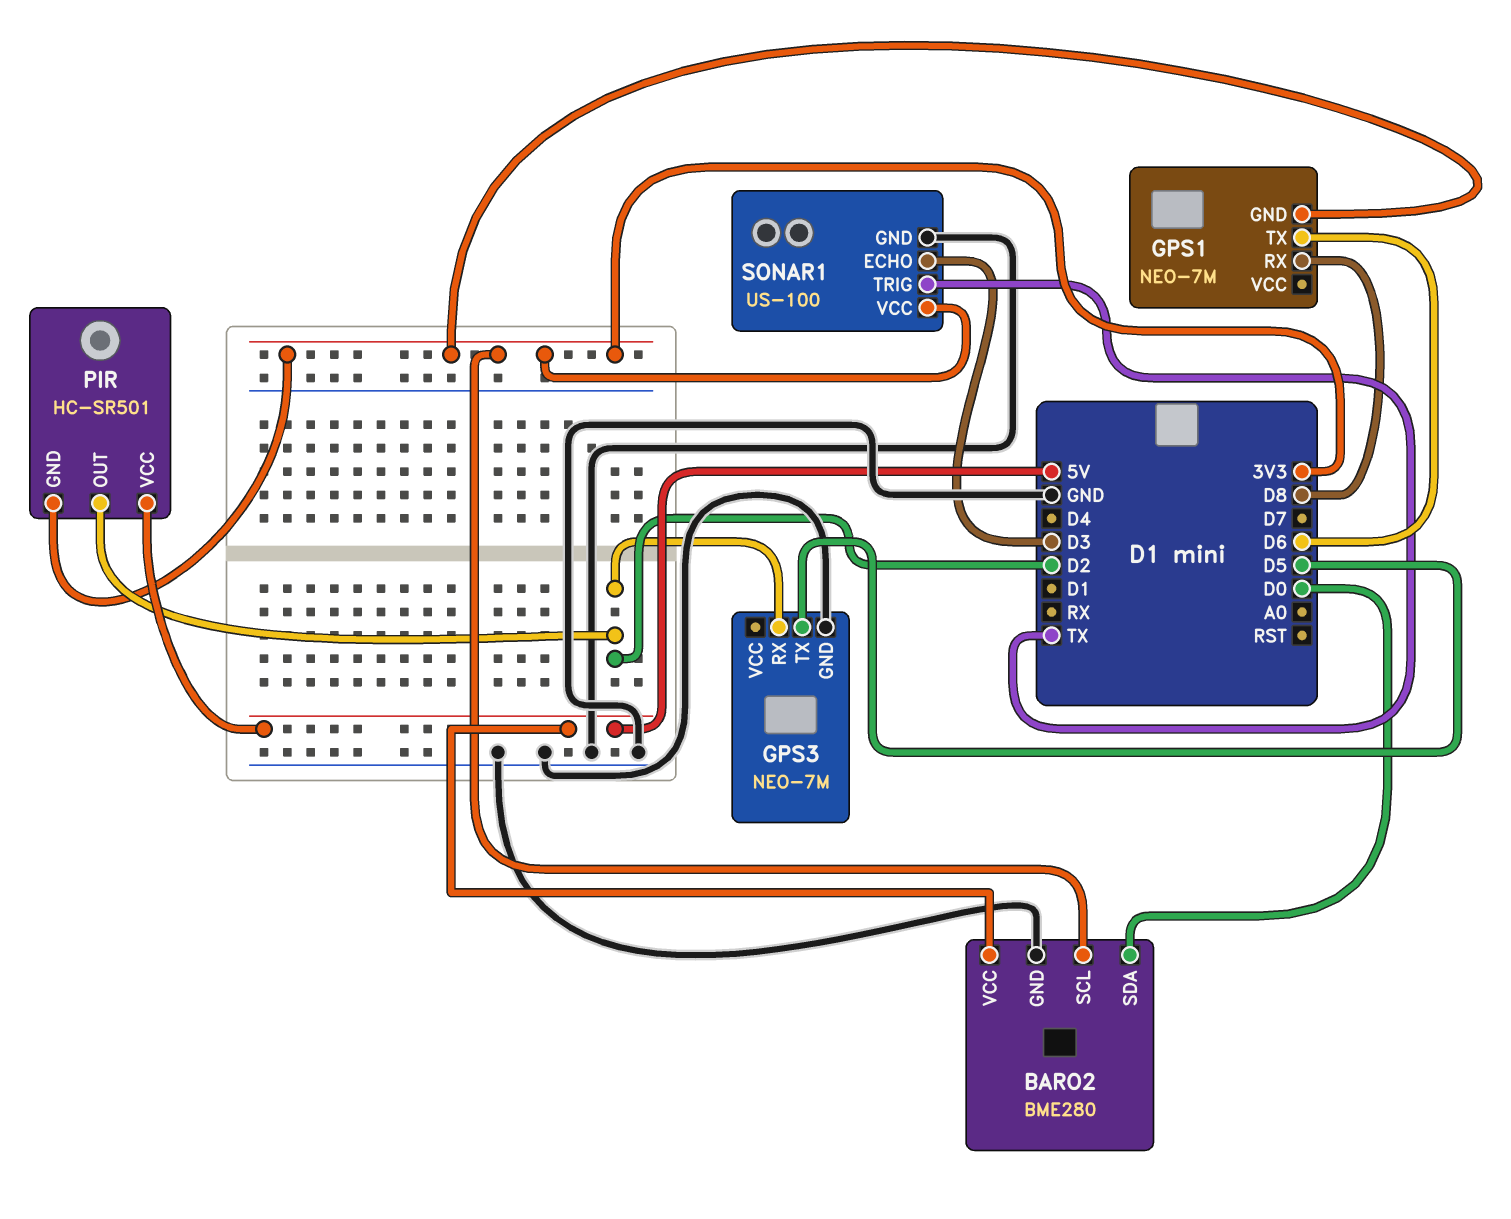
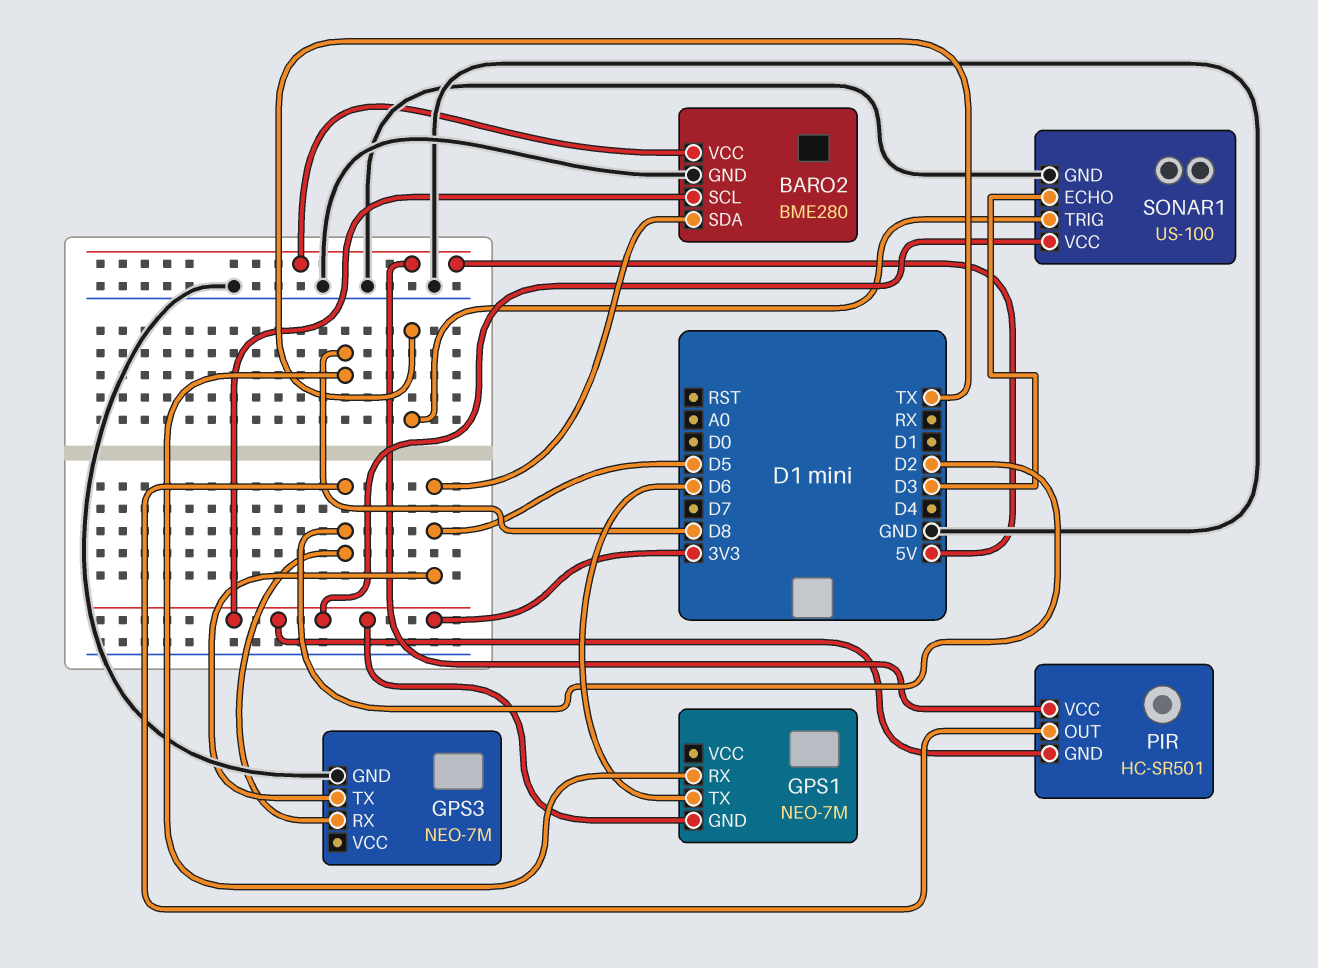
BARO2 pin SDA: D0 -> D5

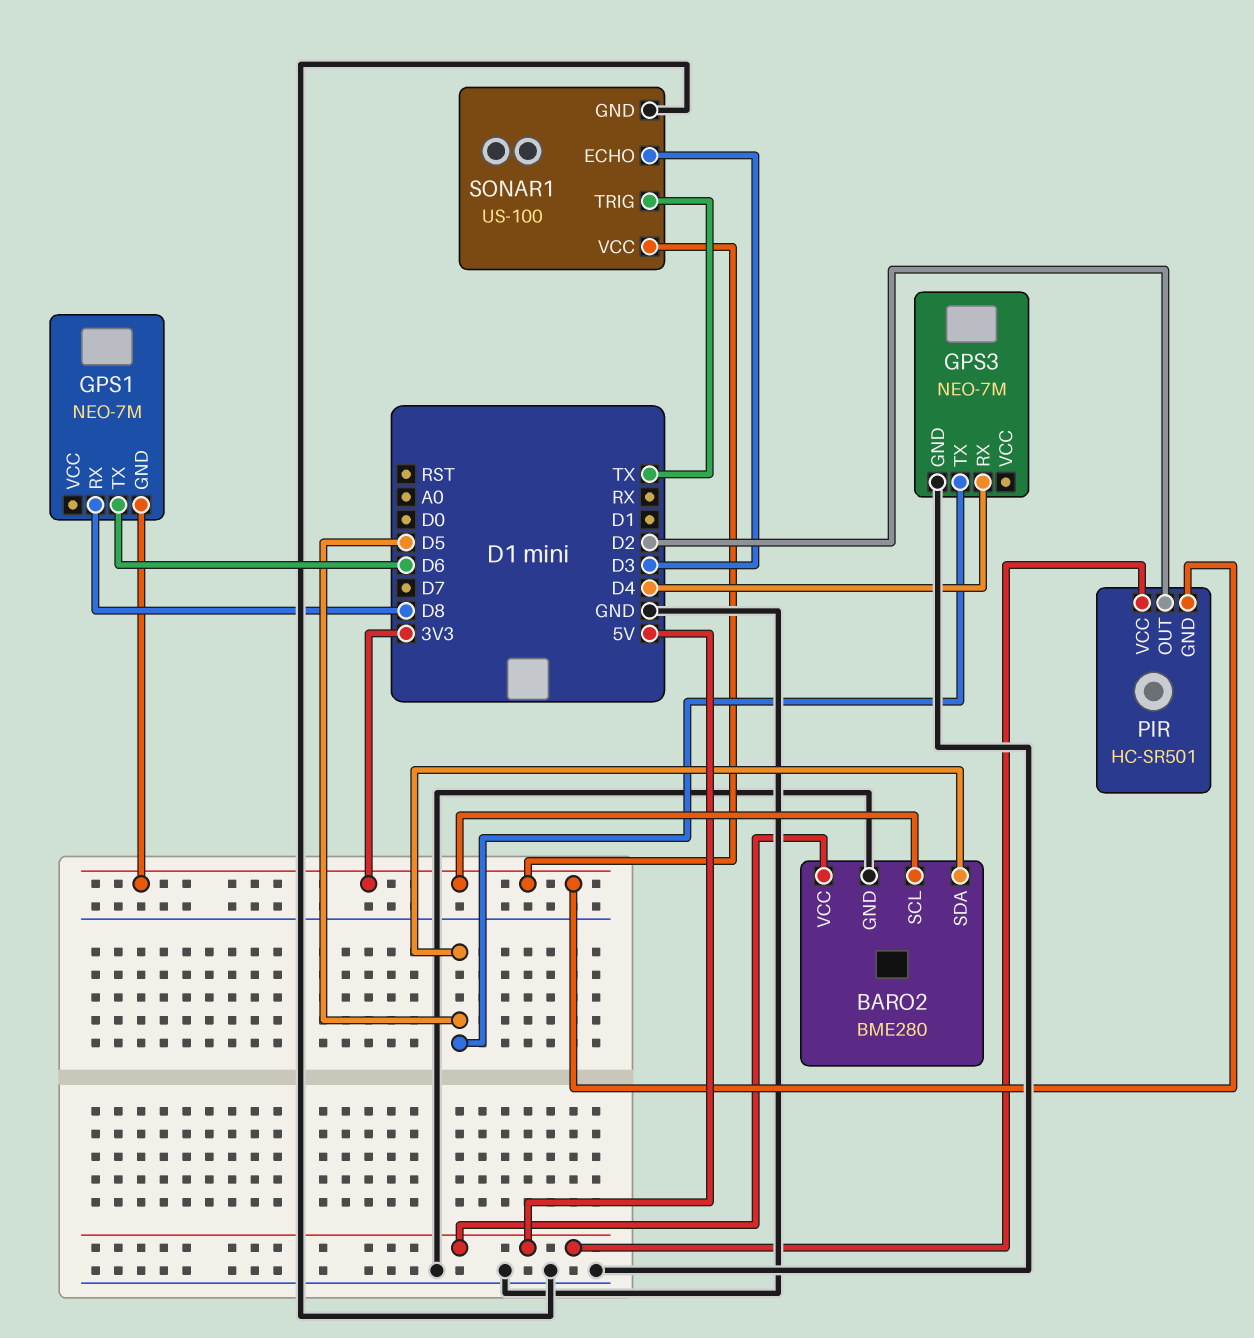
GPS3 pin RX: D2 -> D4

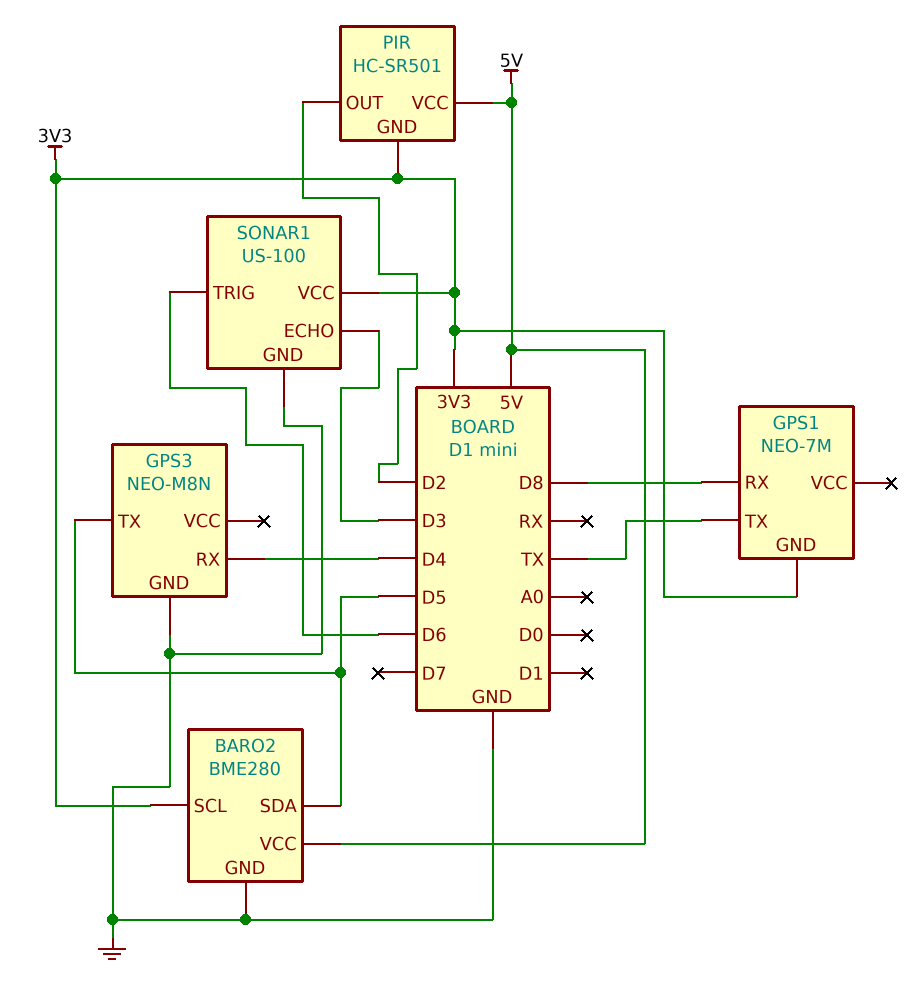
GPS1 pin TX: D6 -> TX
GPS3: NEO-7M -> NEO-M8N
SONAR1 pin TRIG: TX -> D6

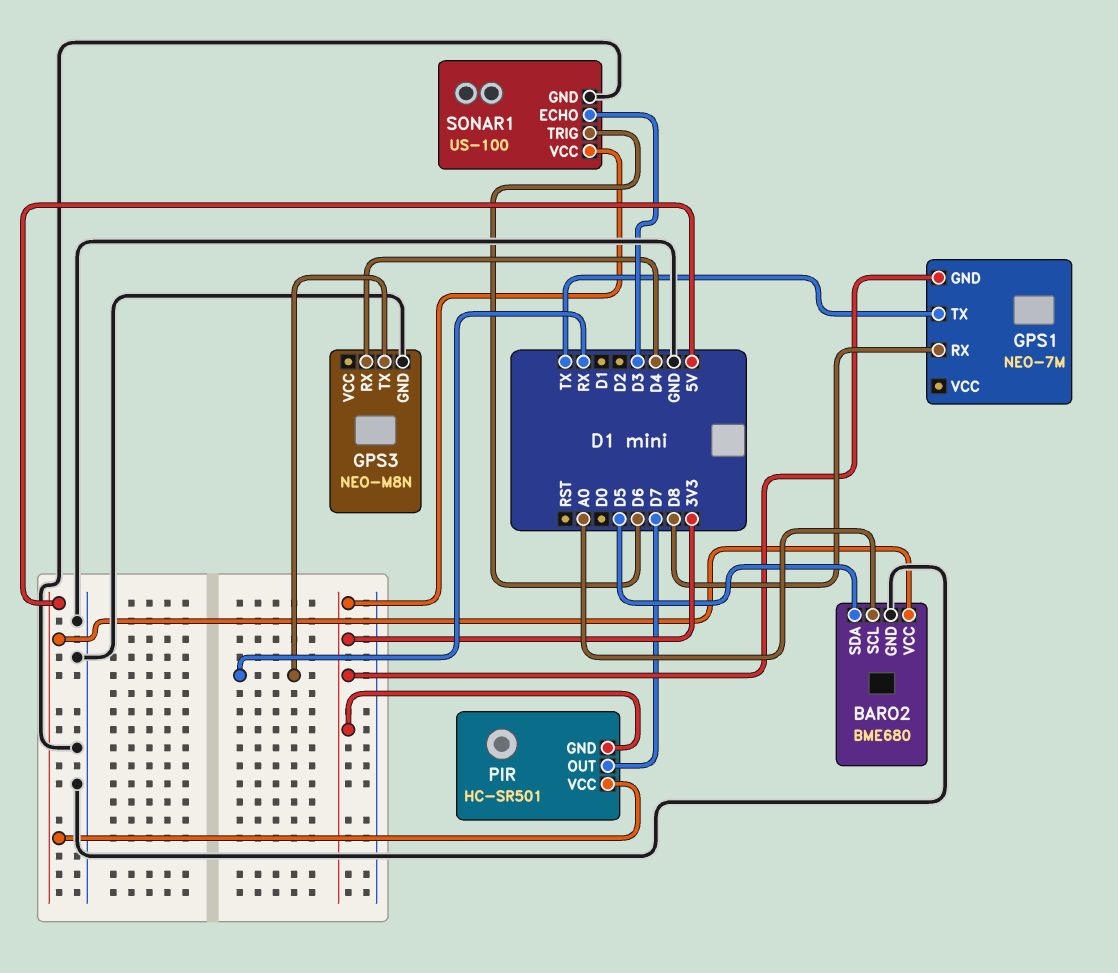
BARO2: BME280 -> BME680
BARO2 pin SCL: 3V3 -> A0
GPS3 pin TX: D5 -> RX
PIR pin OUT: D2 -> D7

